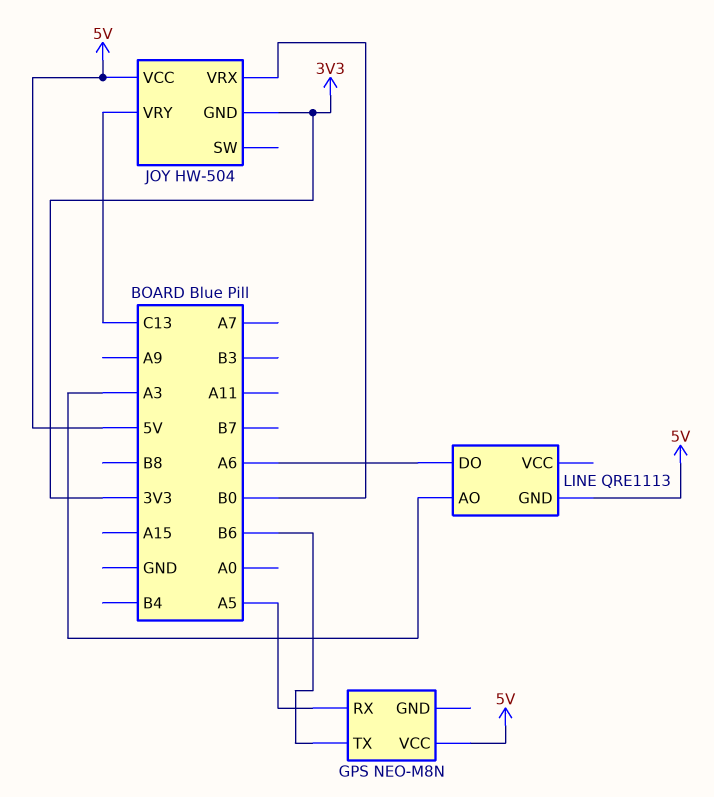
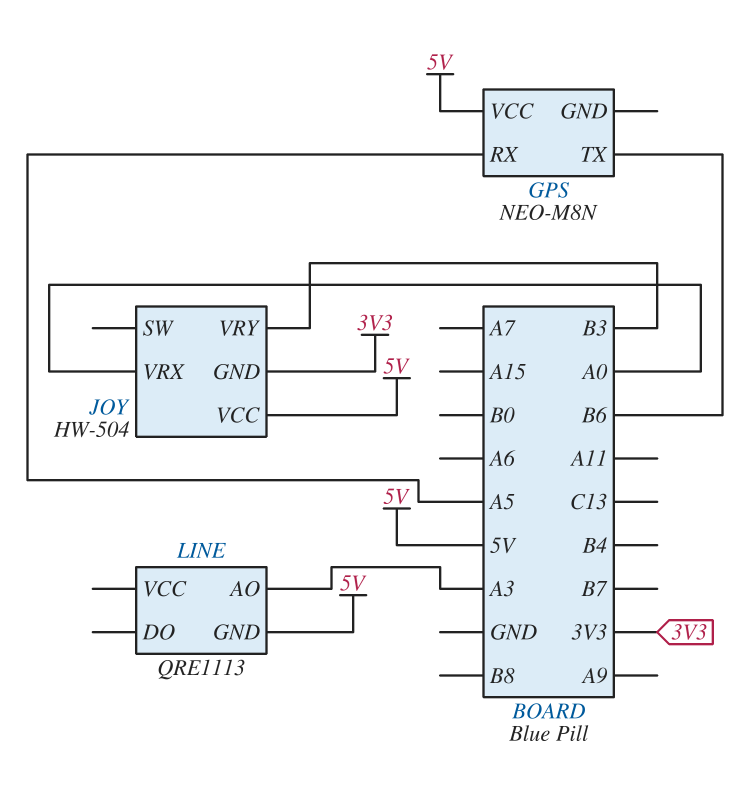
JOY pin VRX: B0 -> A0
JOY pin VRY: C13 -> B3
LINE pin DO: A6 -> none

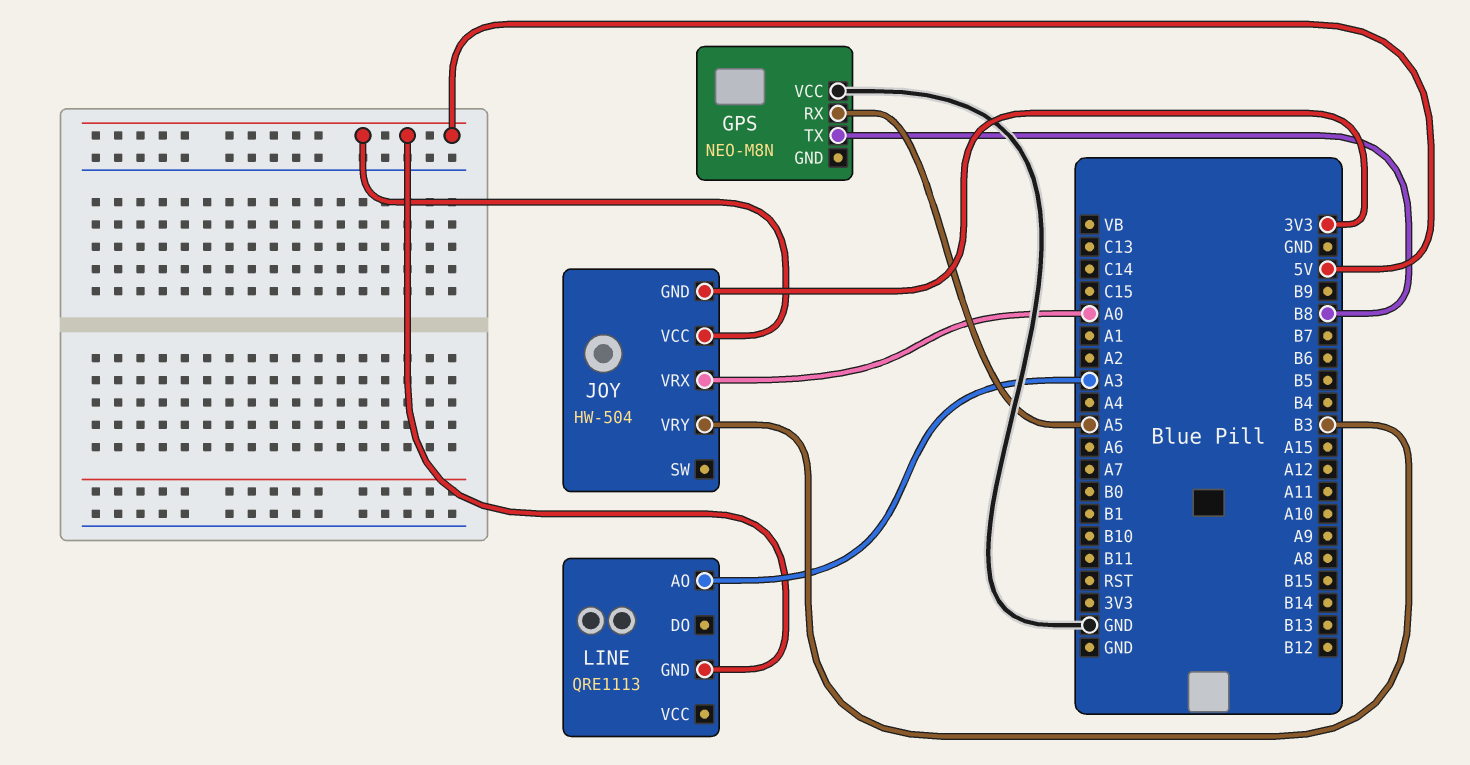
GPS pin TX: B6 -> B8
GPS pin VCC: 5V -> GND

